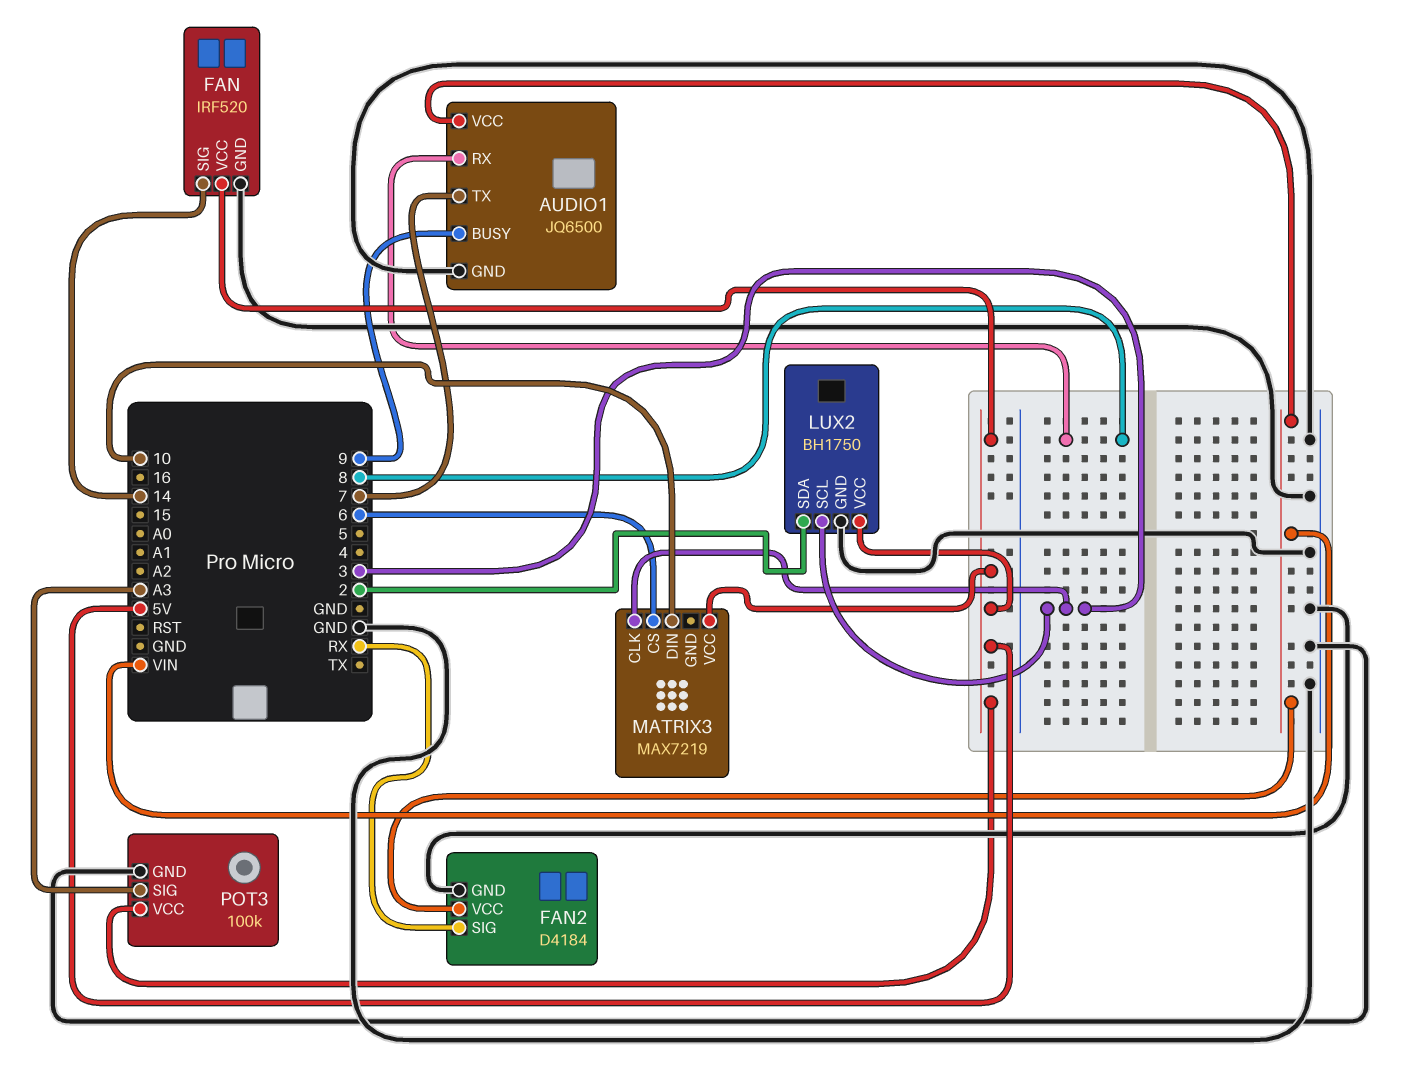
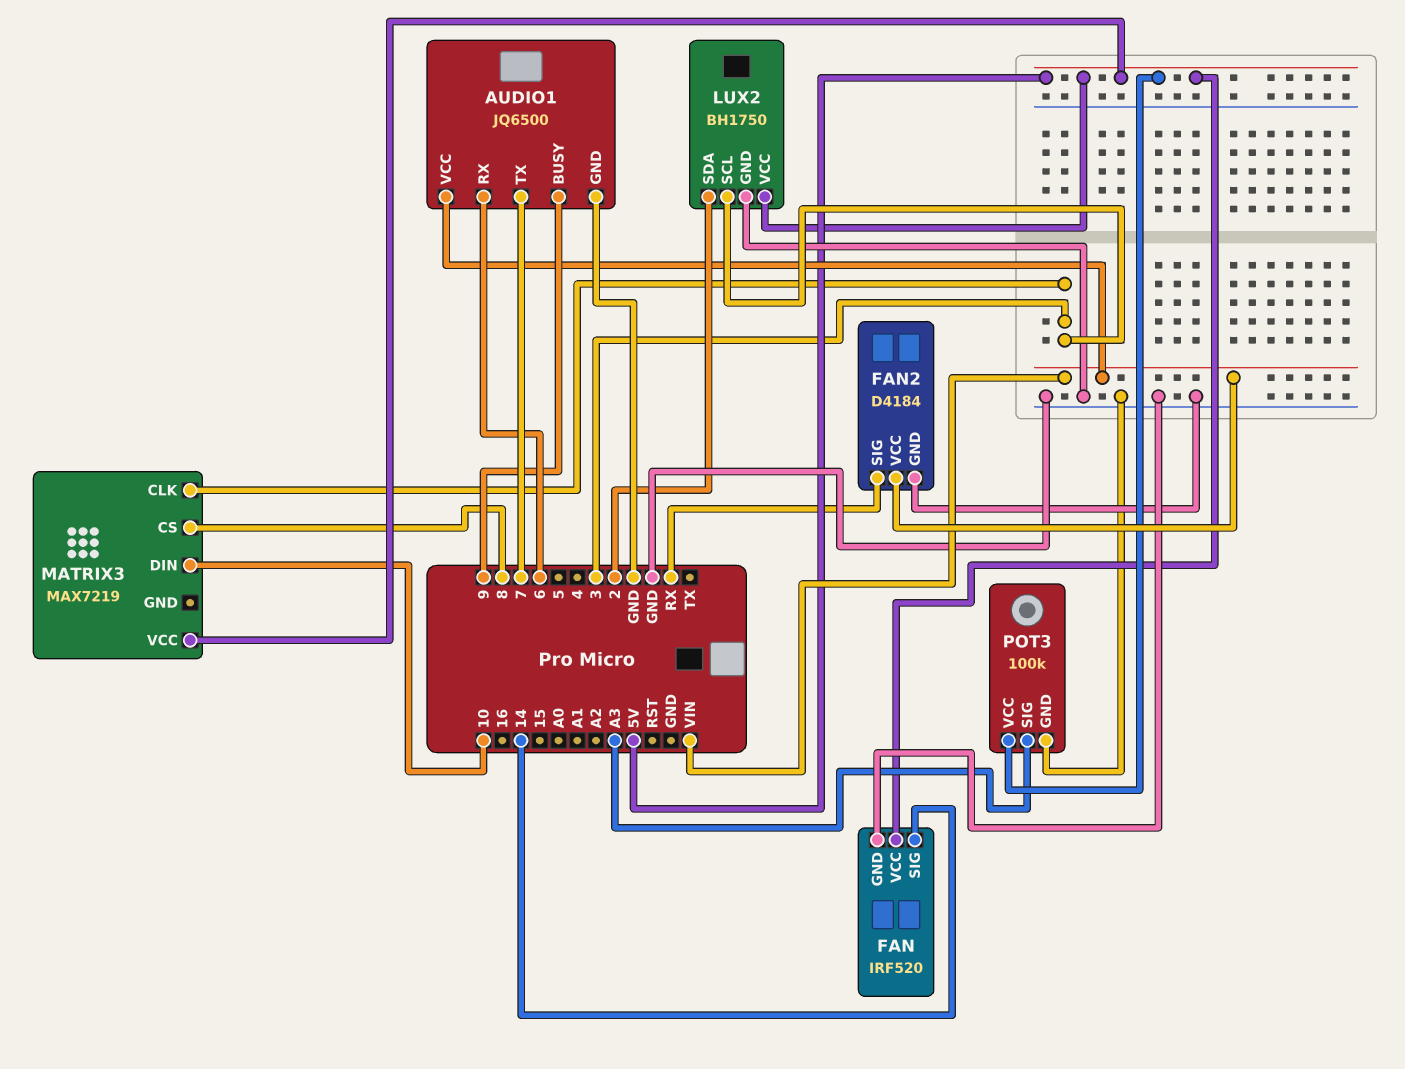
AUDIO1 pin RX: 8 -> 6
MATRIX3 pin CS: 6 -> 8

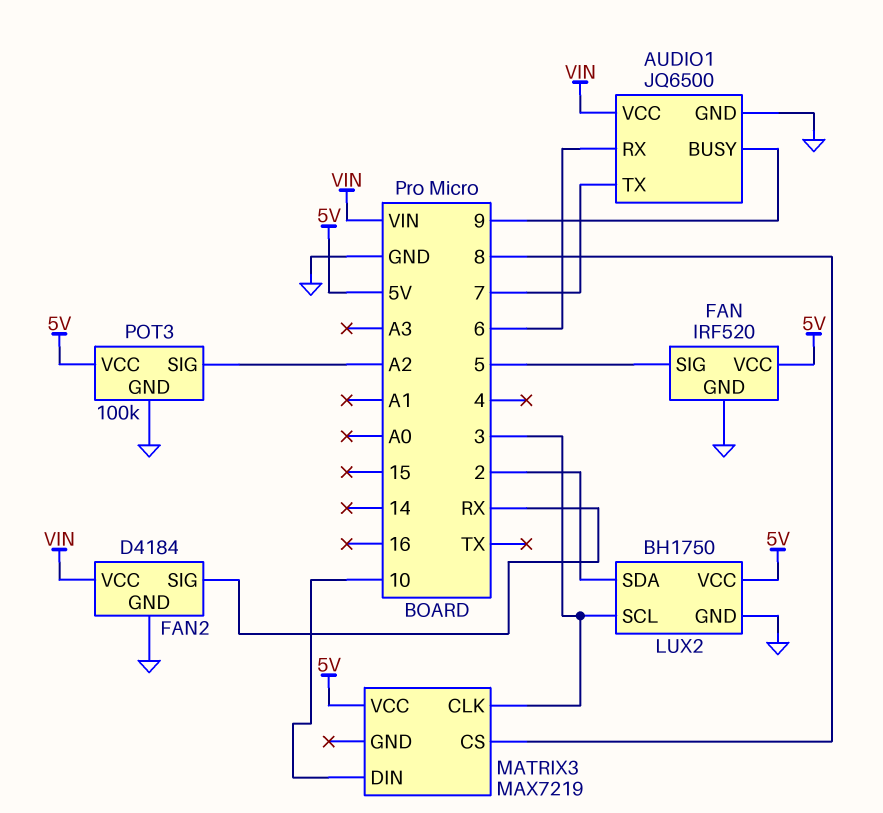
FAN pin SIG: 14 -> 5
POT3 pin SIG: A3 -> A2

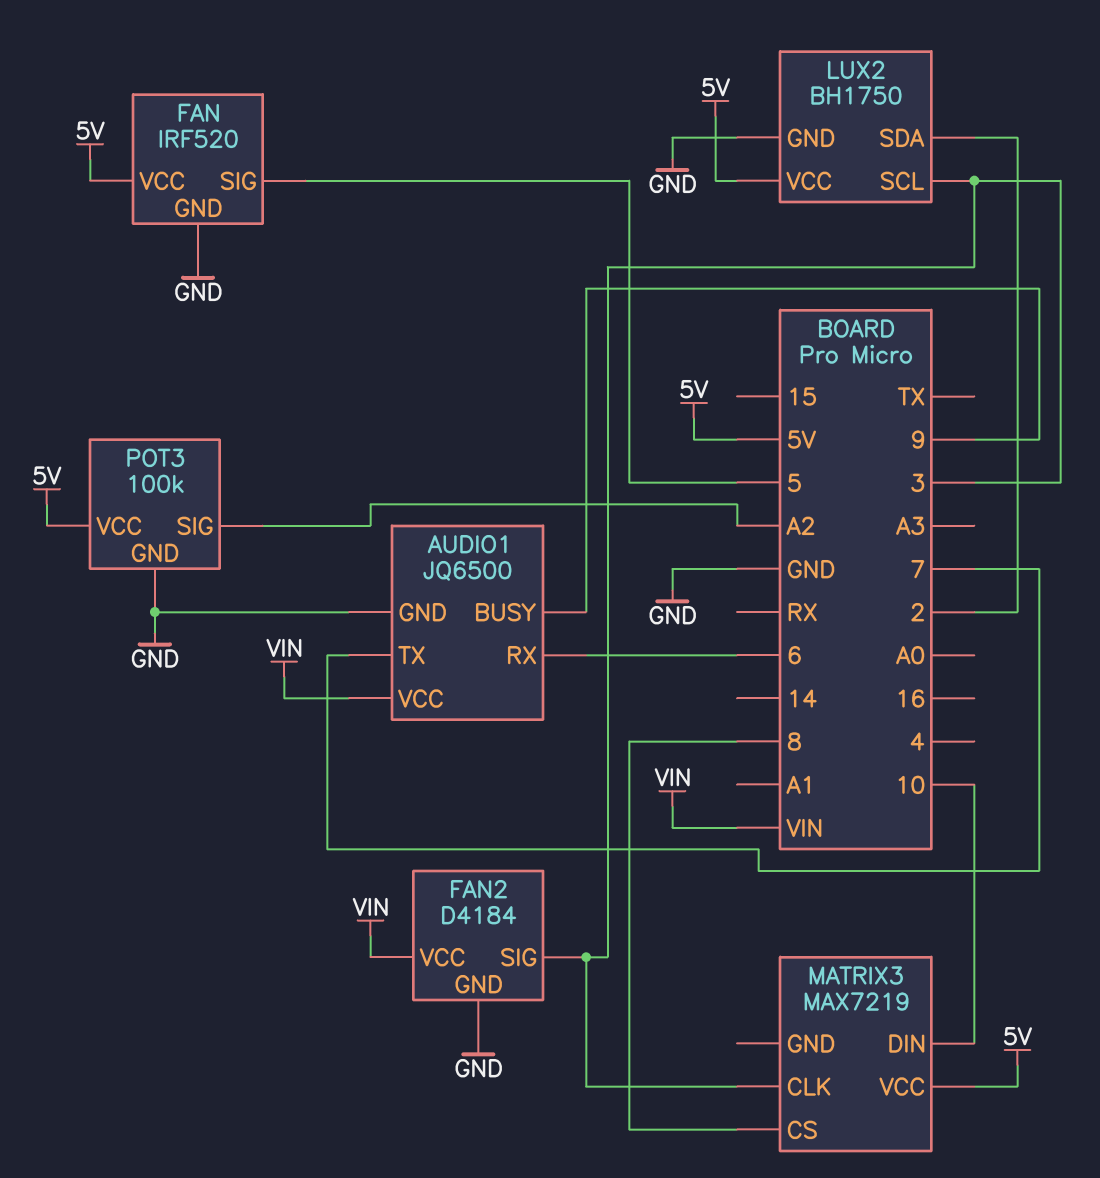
FAN2 pin SIG: RX -> 3

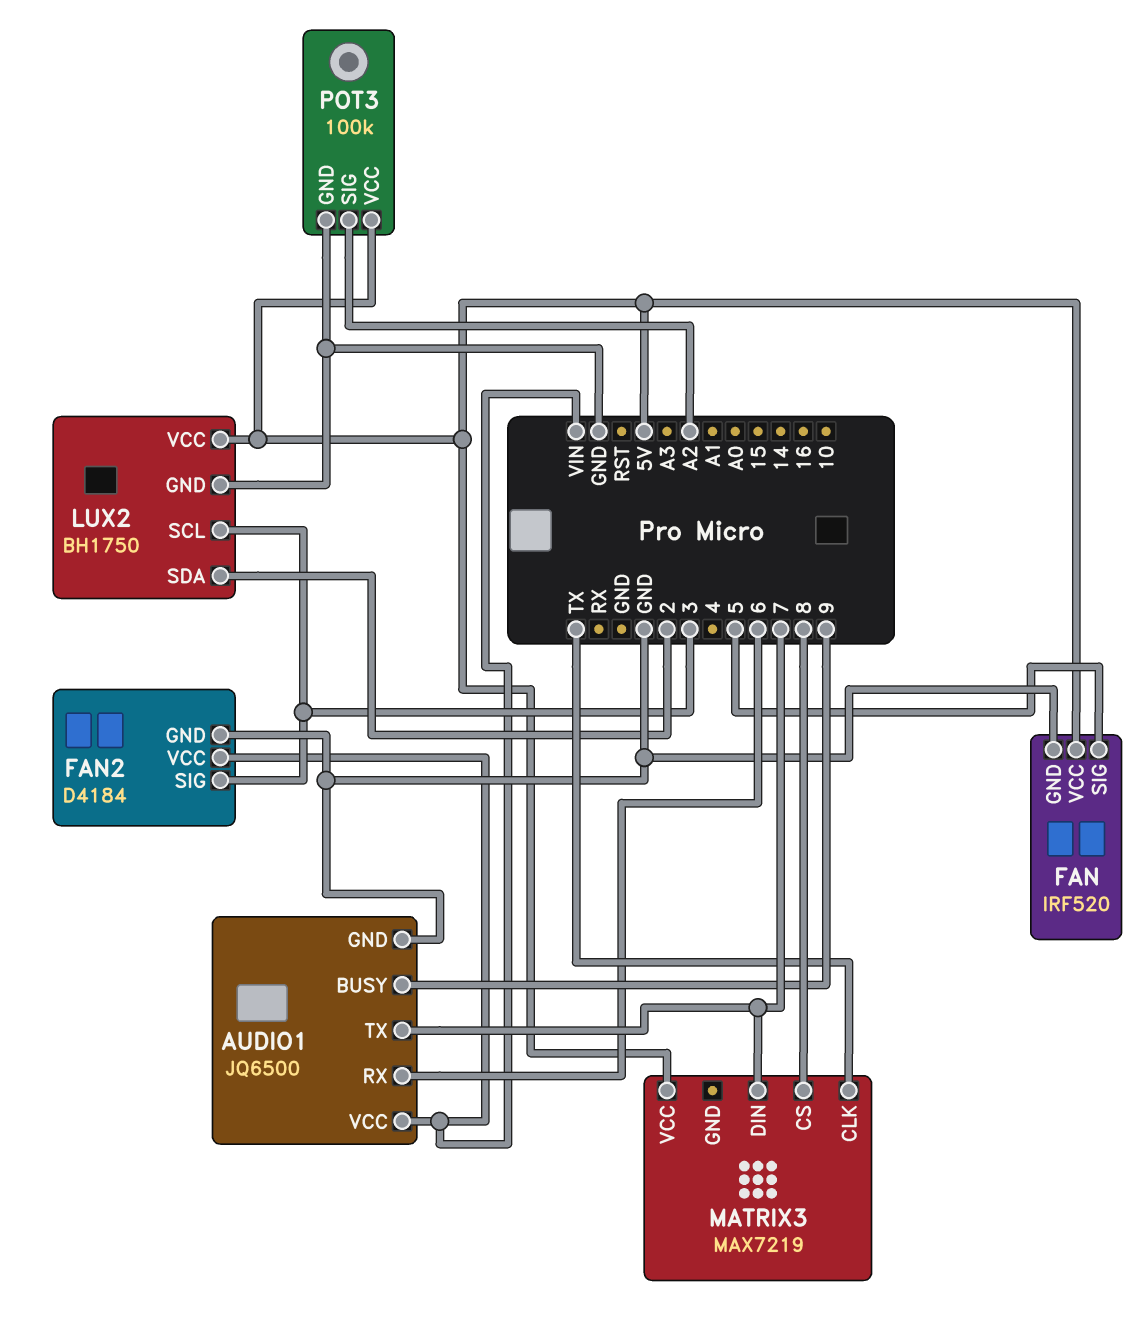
MATRIX3 pin CLK: 3 -> TX
MATRIX3 pin DIN: 10 -> 7

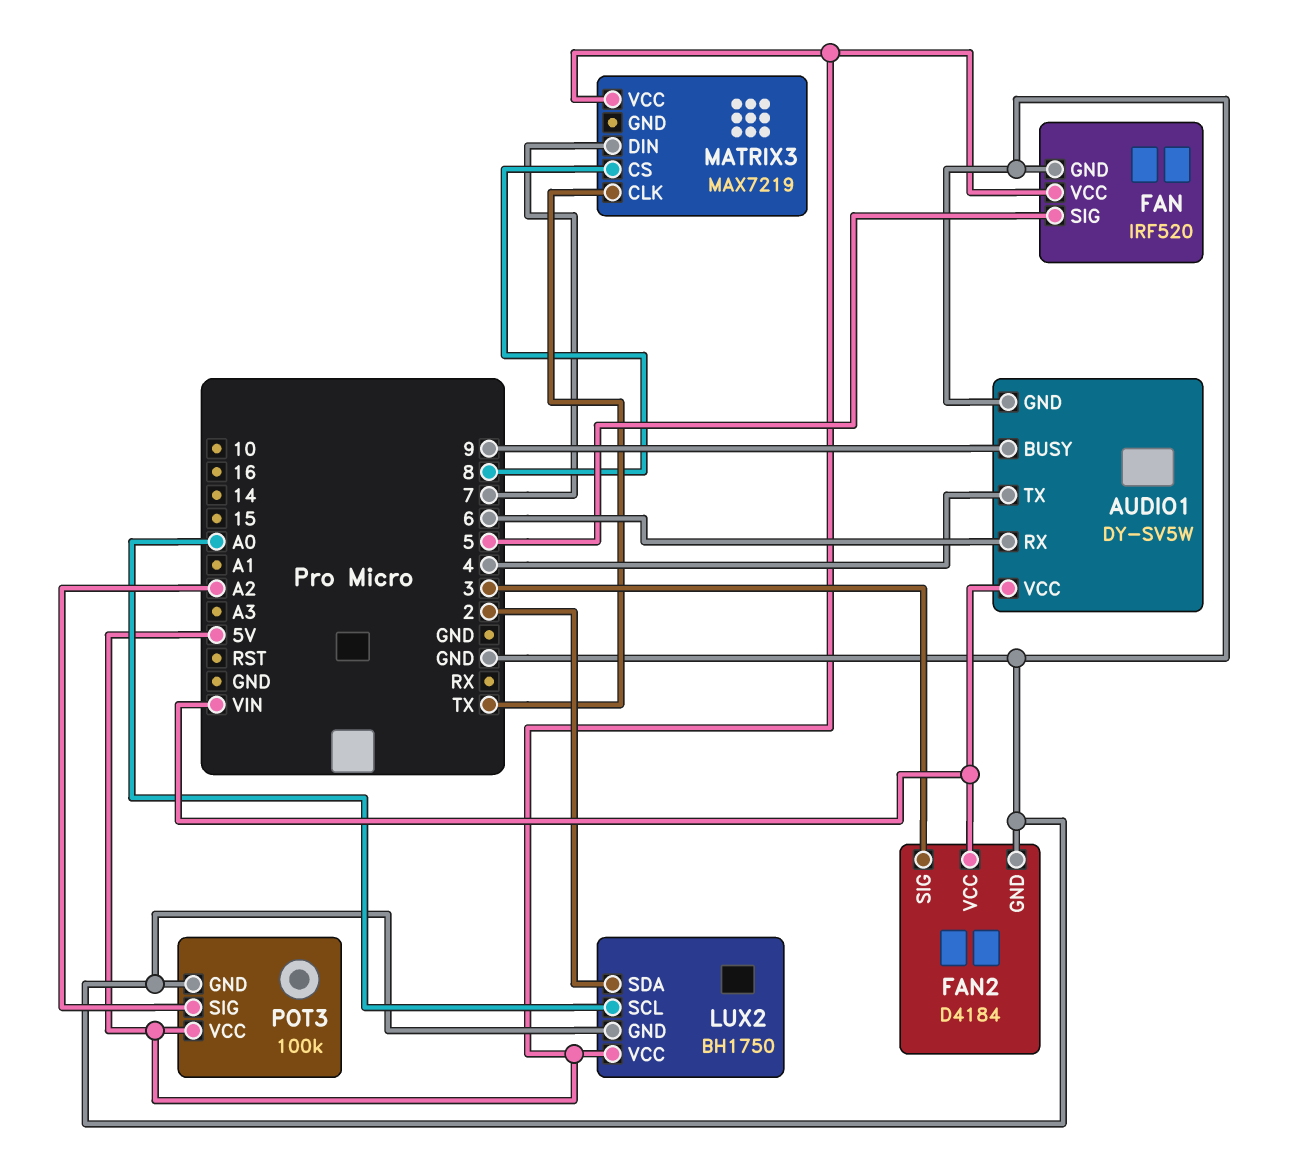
AUDIO1: JQ6500 -> DY-SV5W
AUDIO1 pin TX: 7 -> 4
LUX2 pin SCL: 3 -> A0

